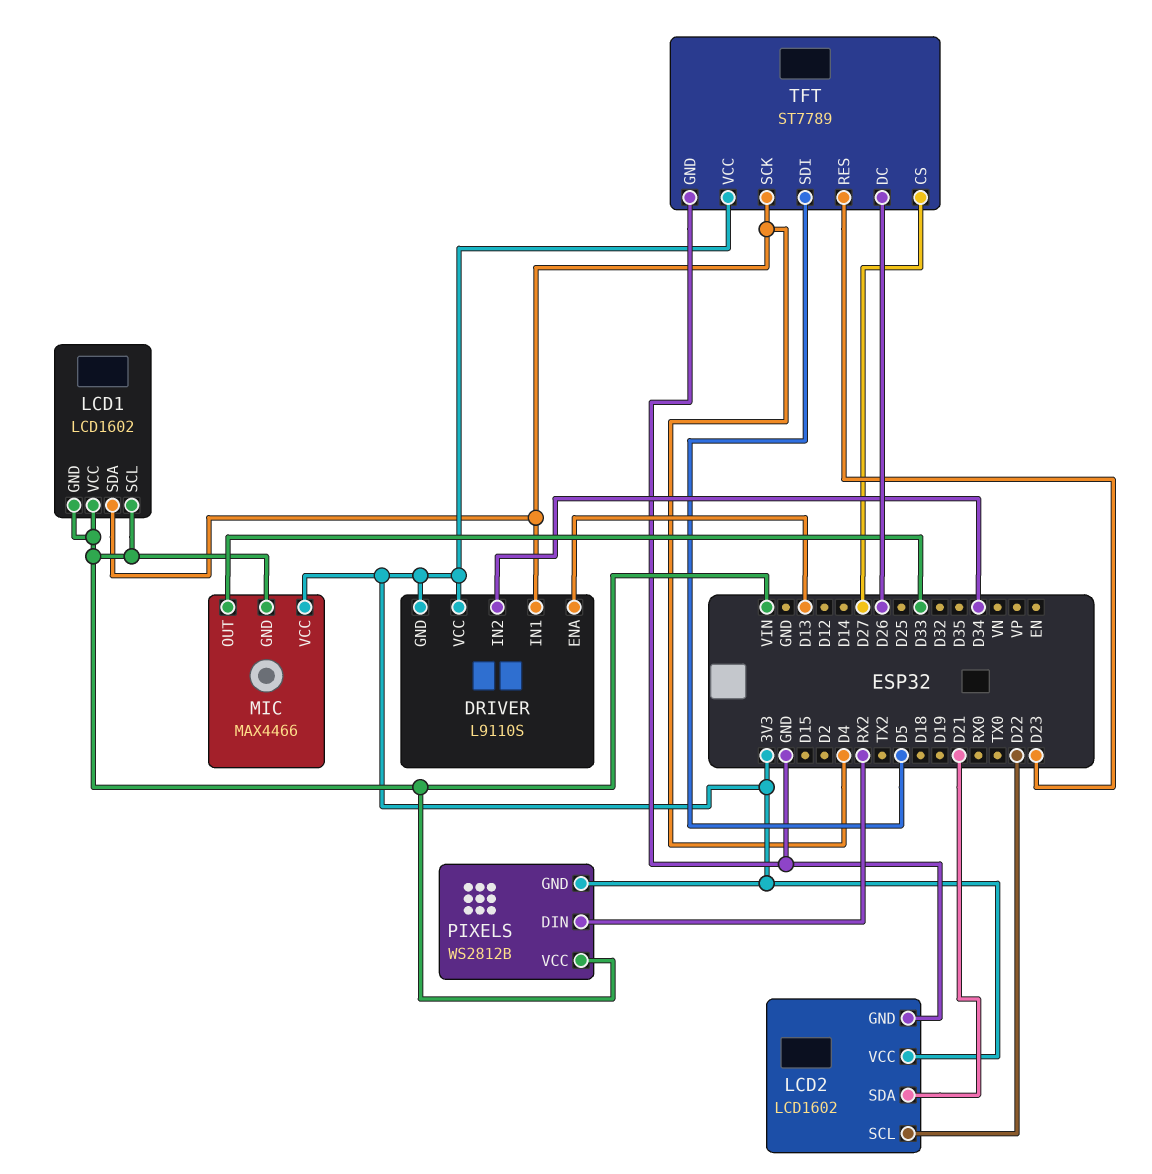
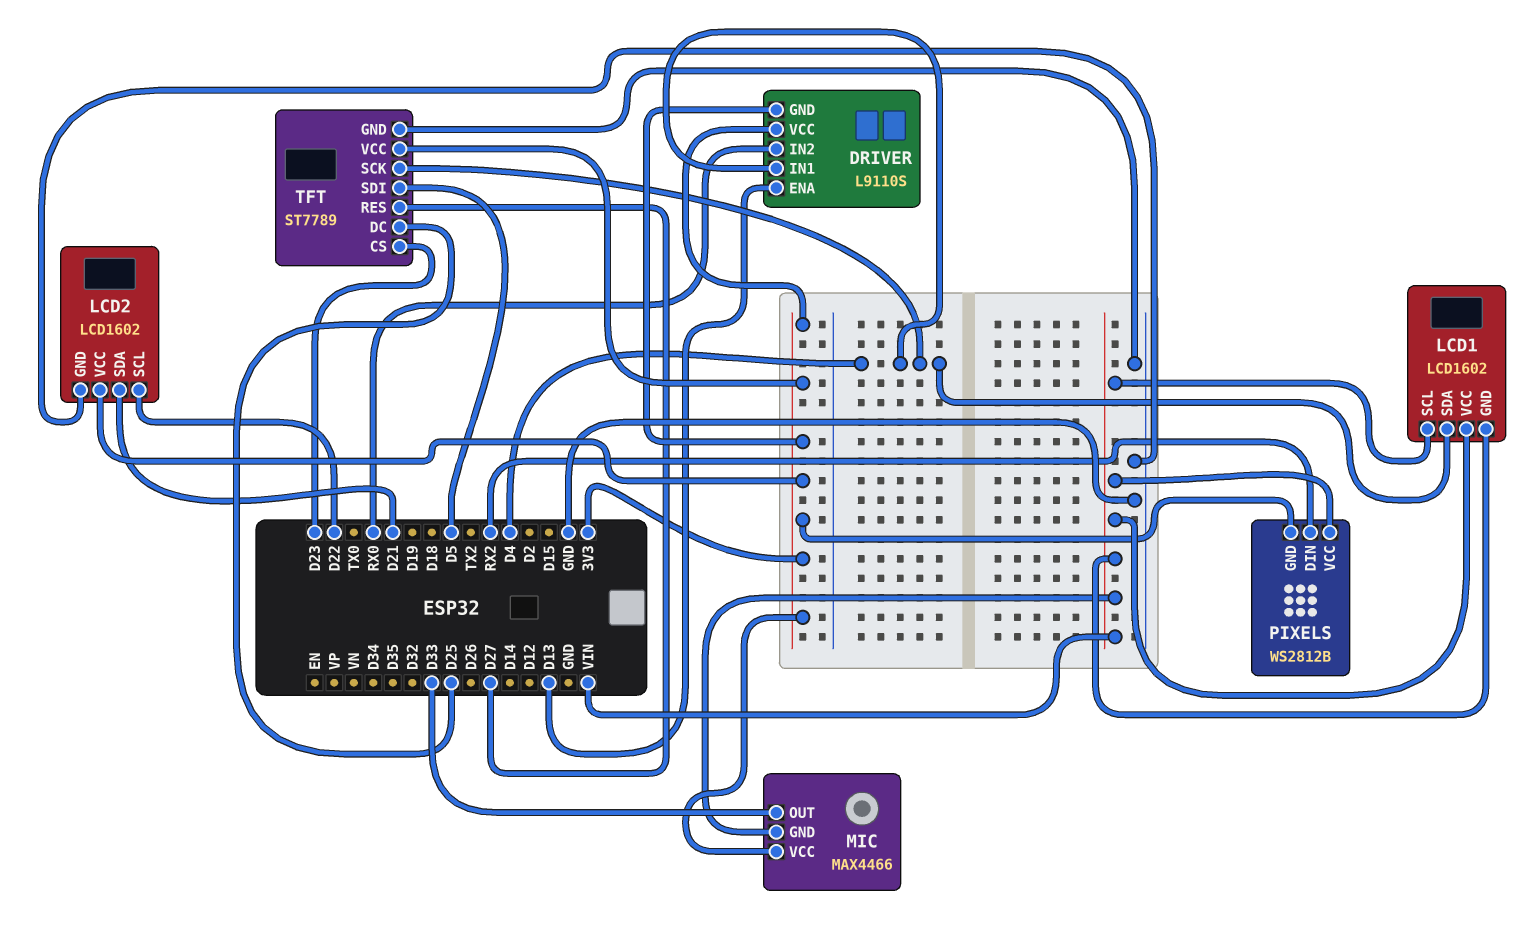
DRIVER pin IN2: D34 -> RX0
TFT pin CS: D27 -> D23
TFT pin DC: D26 -> D25
TFT pin RES: D23 -> D27

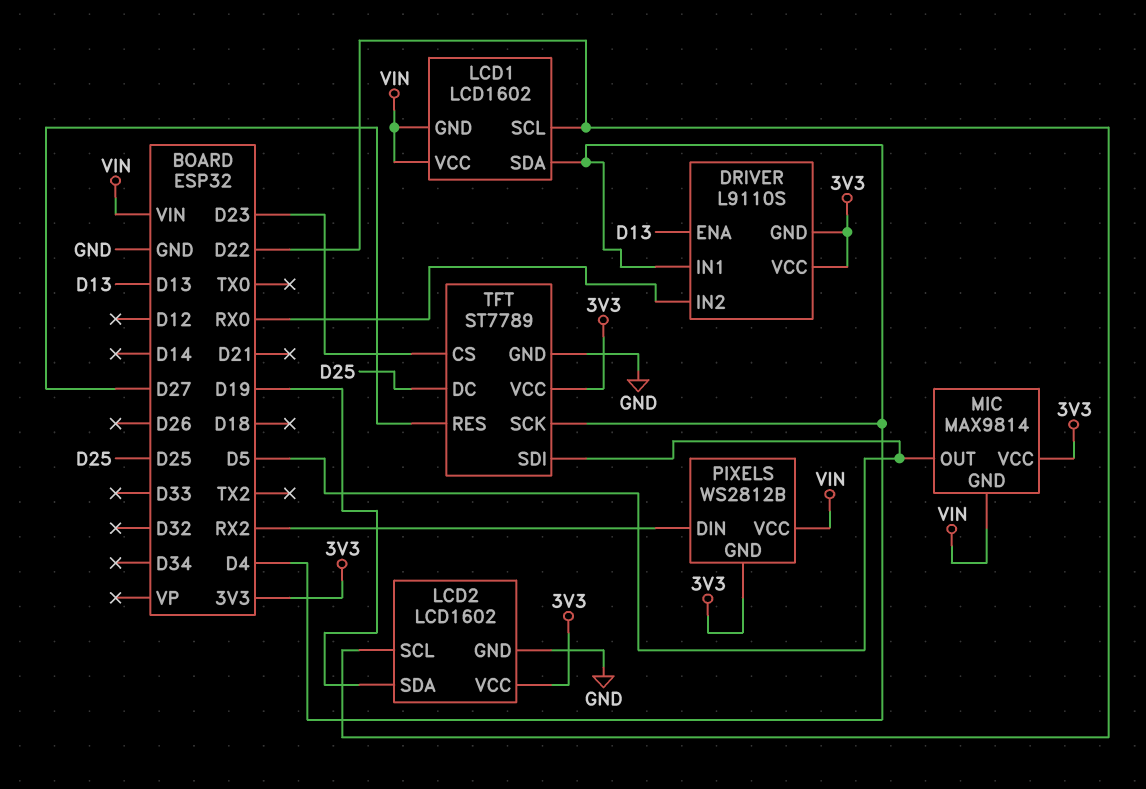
LCD1 pin SCL: VIN -> D22
LCD2 pin SDA: D21 -> D19
MIC: MAX4466 -> MAX9814
MIC pin OUT: D33 -> D5

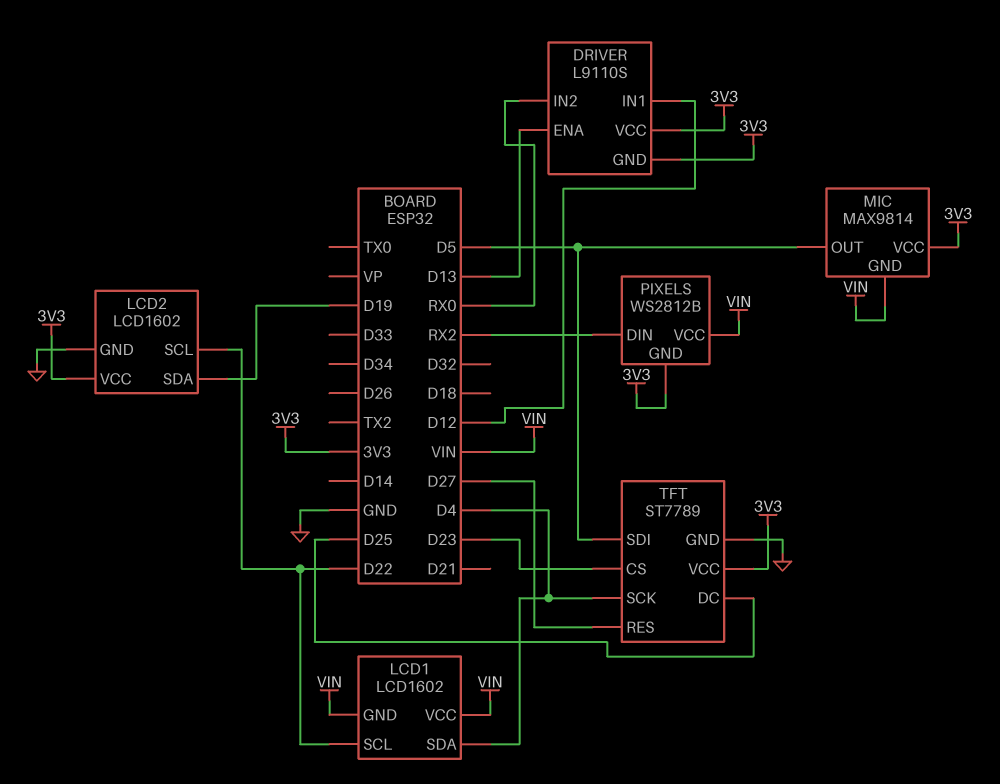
DRIVER pin IN1: D4 -> D12

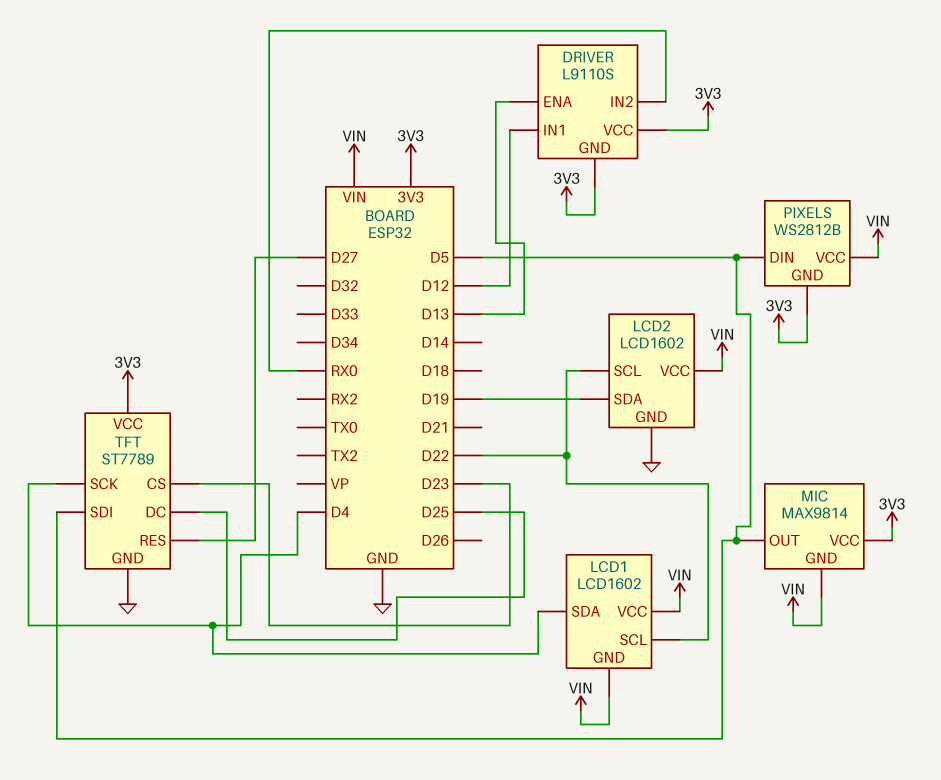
LCD2 pin VCC: 3V3 -> VIN
PIXELS pin DIN: RX2 -> D5

